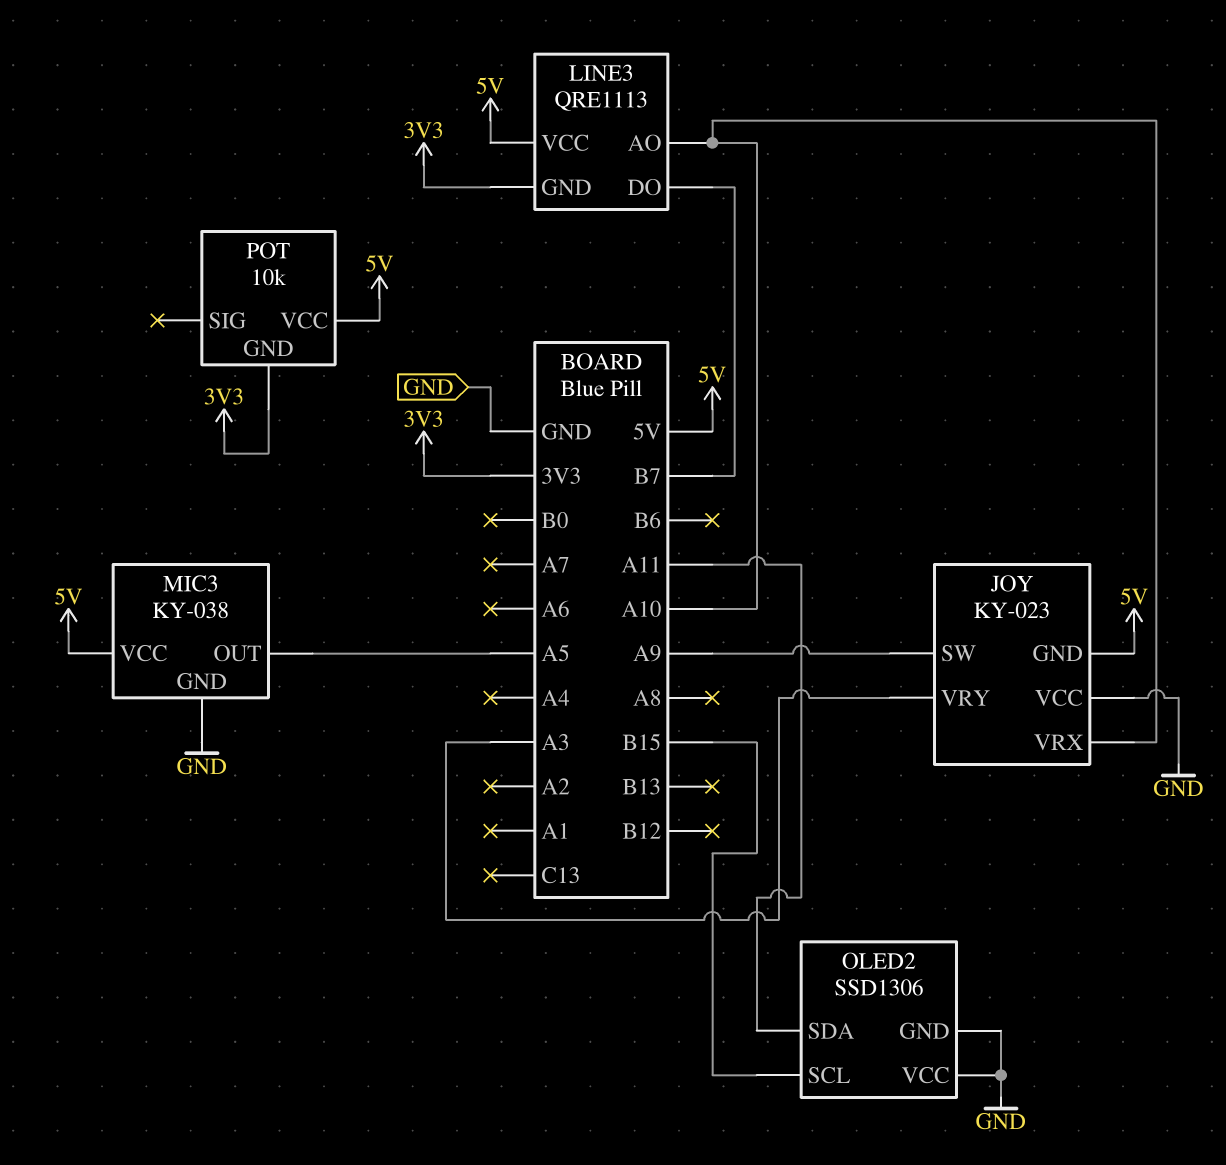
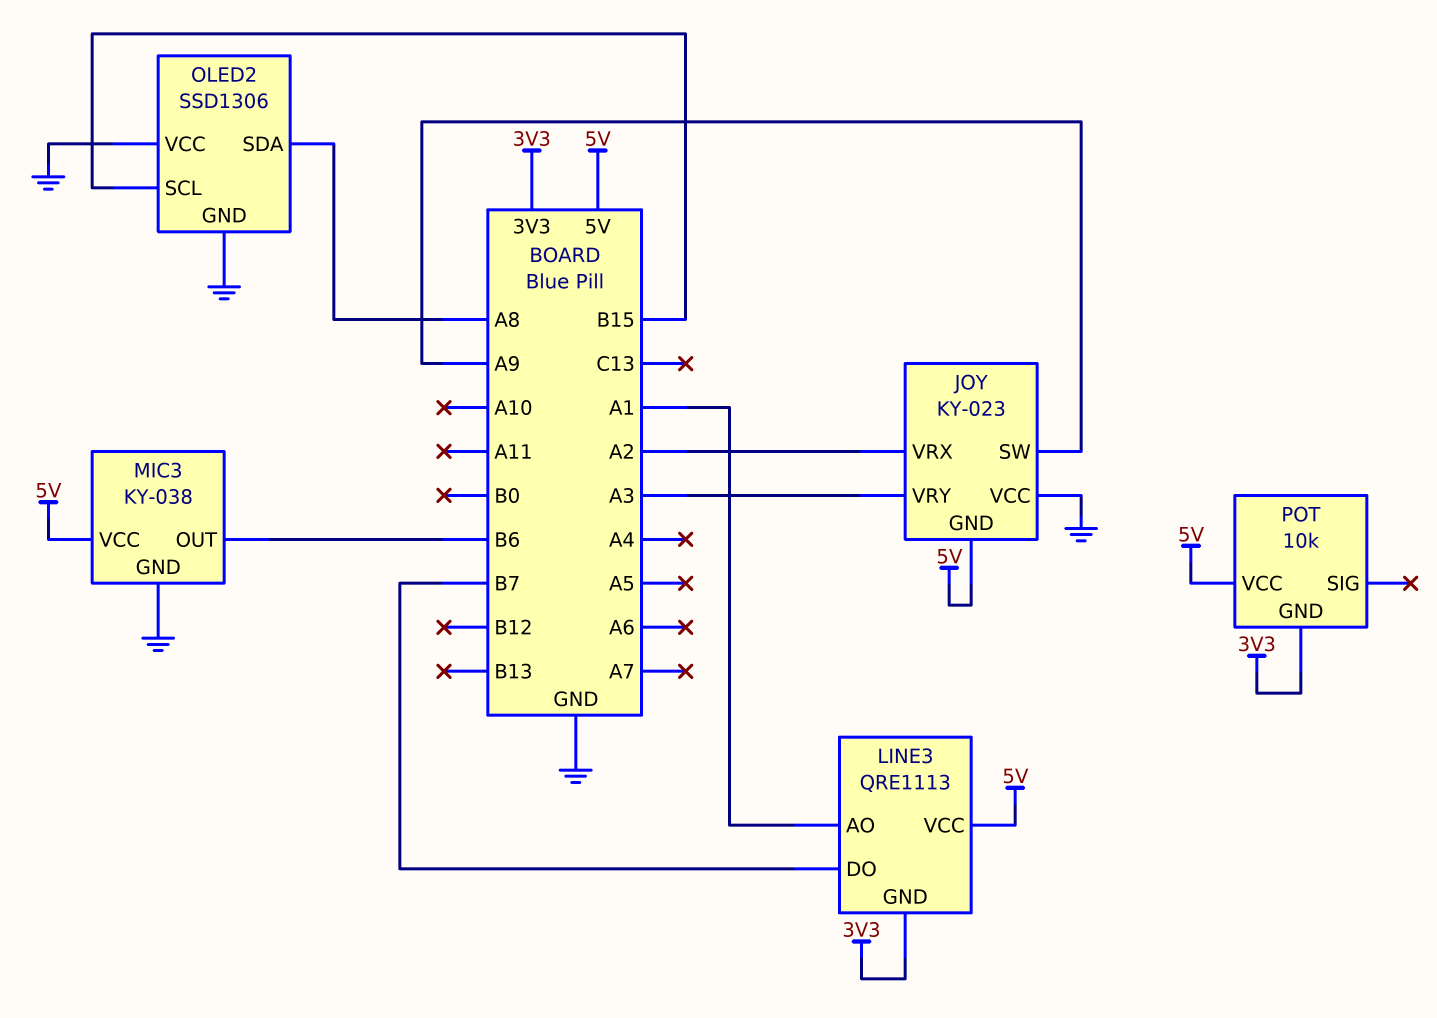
JOY pin VRX: A10 -> A2
LINE3 pin AO: A10 -> A1
MIC3 pin OUT: A5 -> B6
OLED2 pin SDA: A11 -> A8

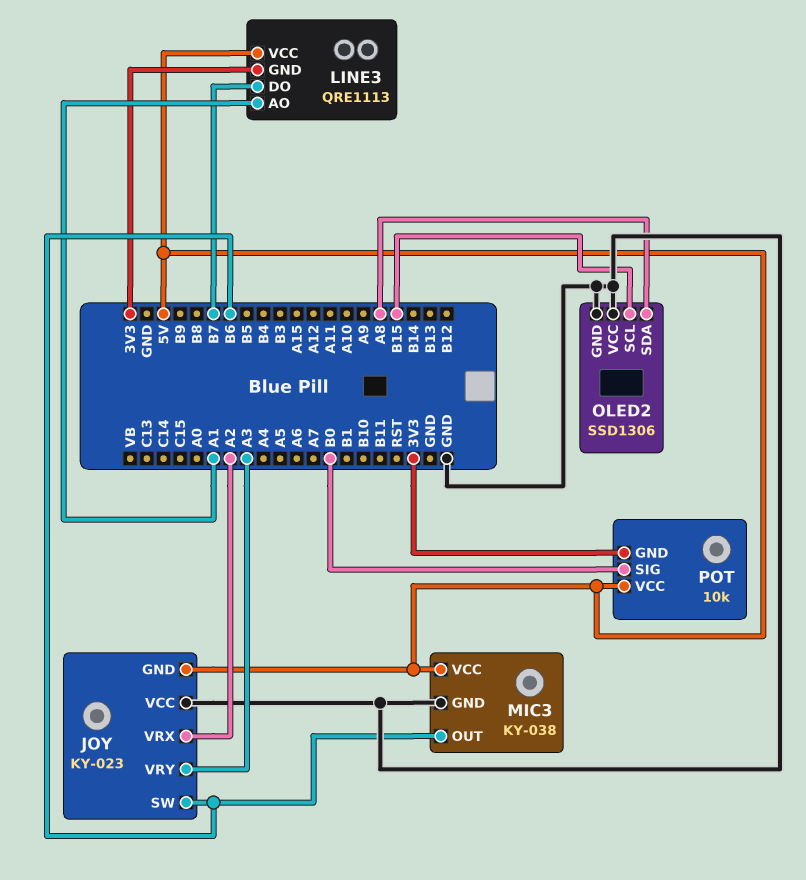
JOY pin SW: A9 -> B6
POT pin SIG: none -> B0

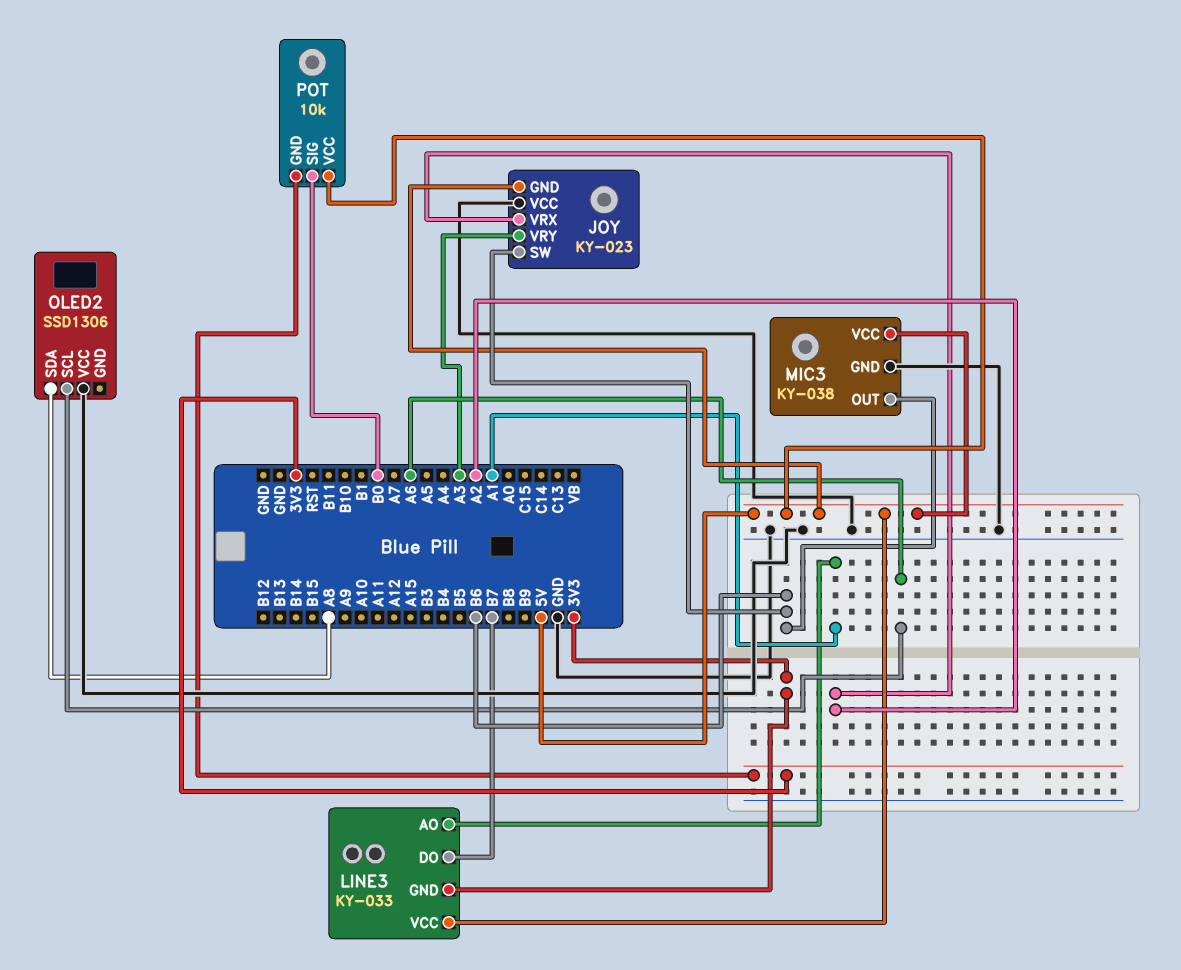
LINE3: QRE1113 -> KY-033
OLED2 pin GND: GND -> none
OLED2 pin SCL: B15 -> A6

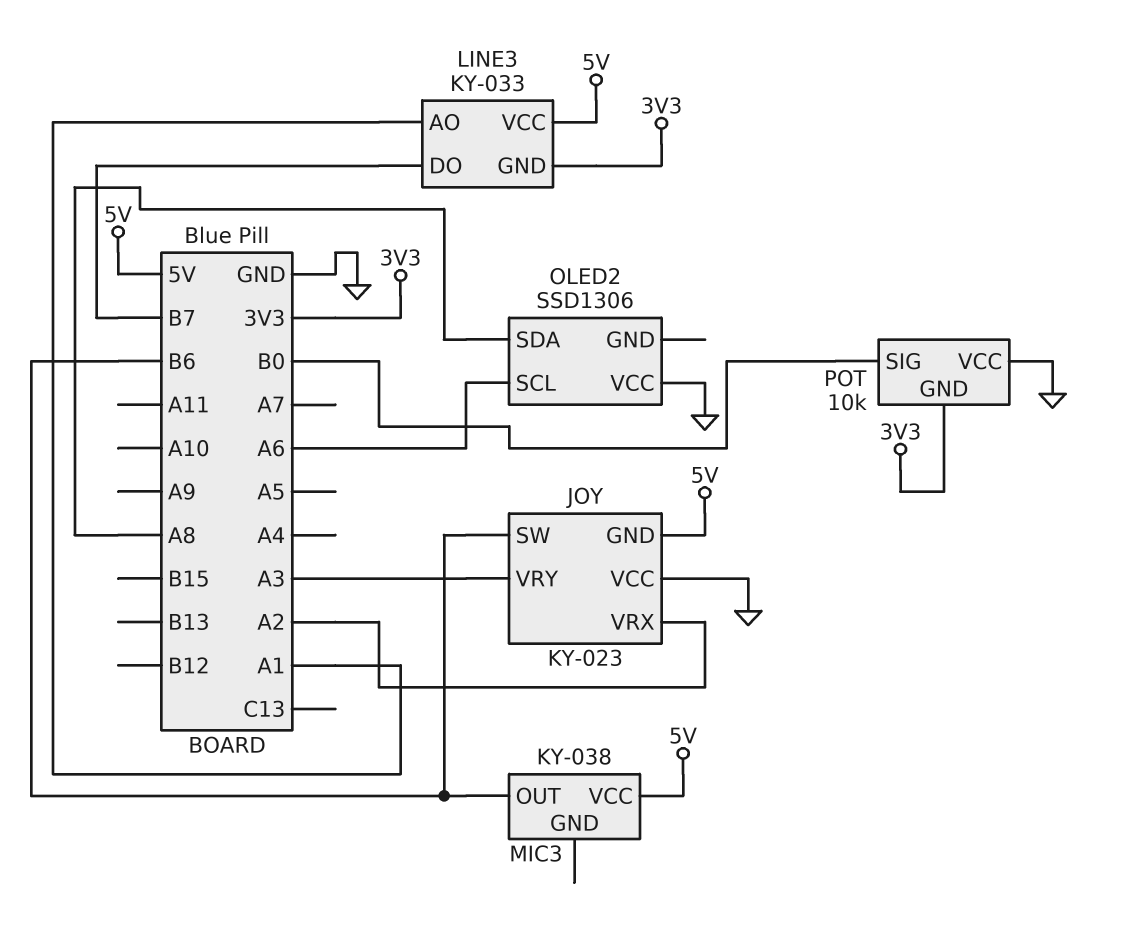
MIC3 pin GND: GND -> none
POT pin VCC: 5V -> GND

